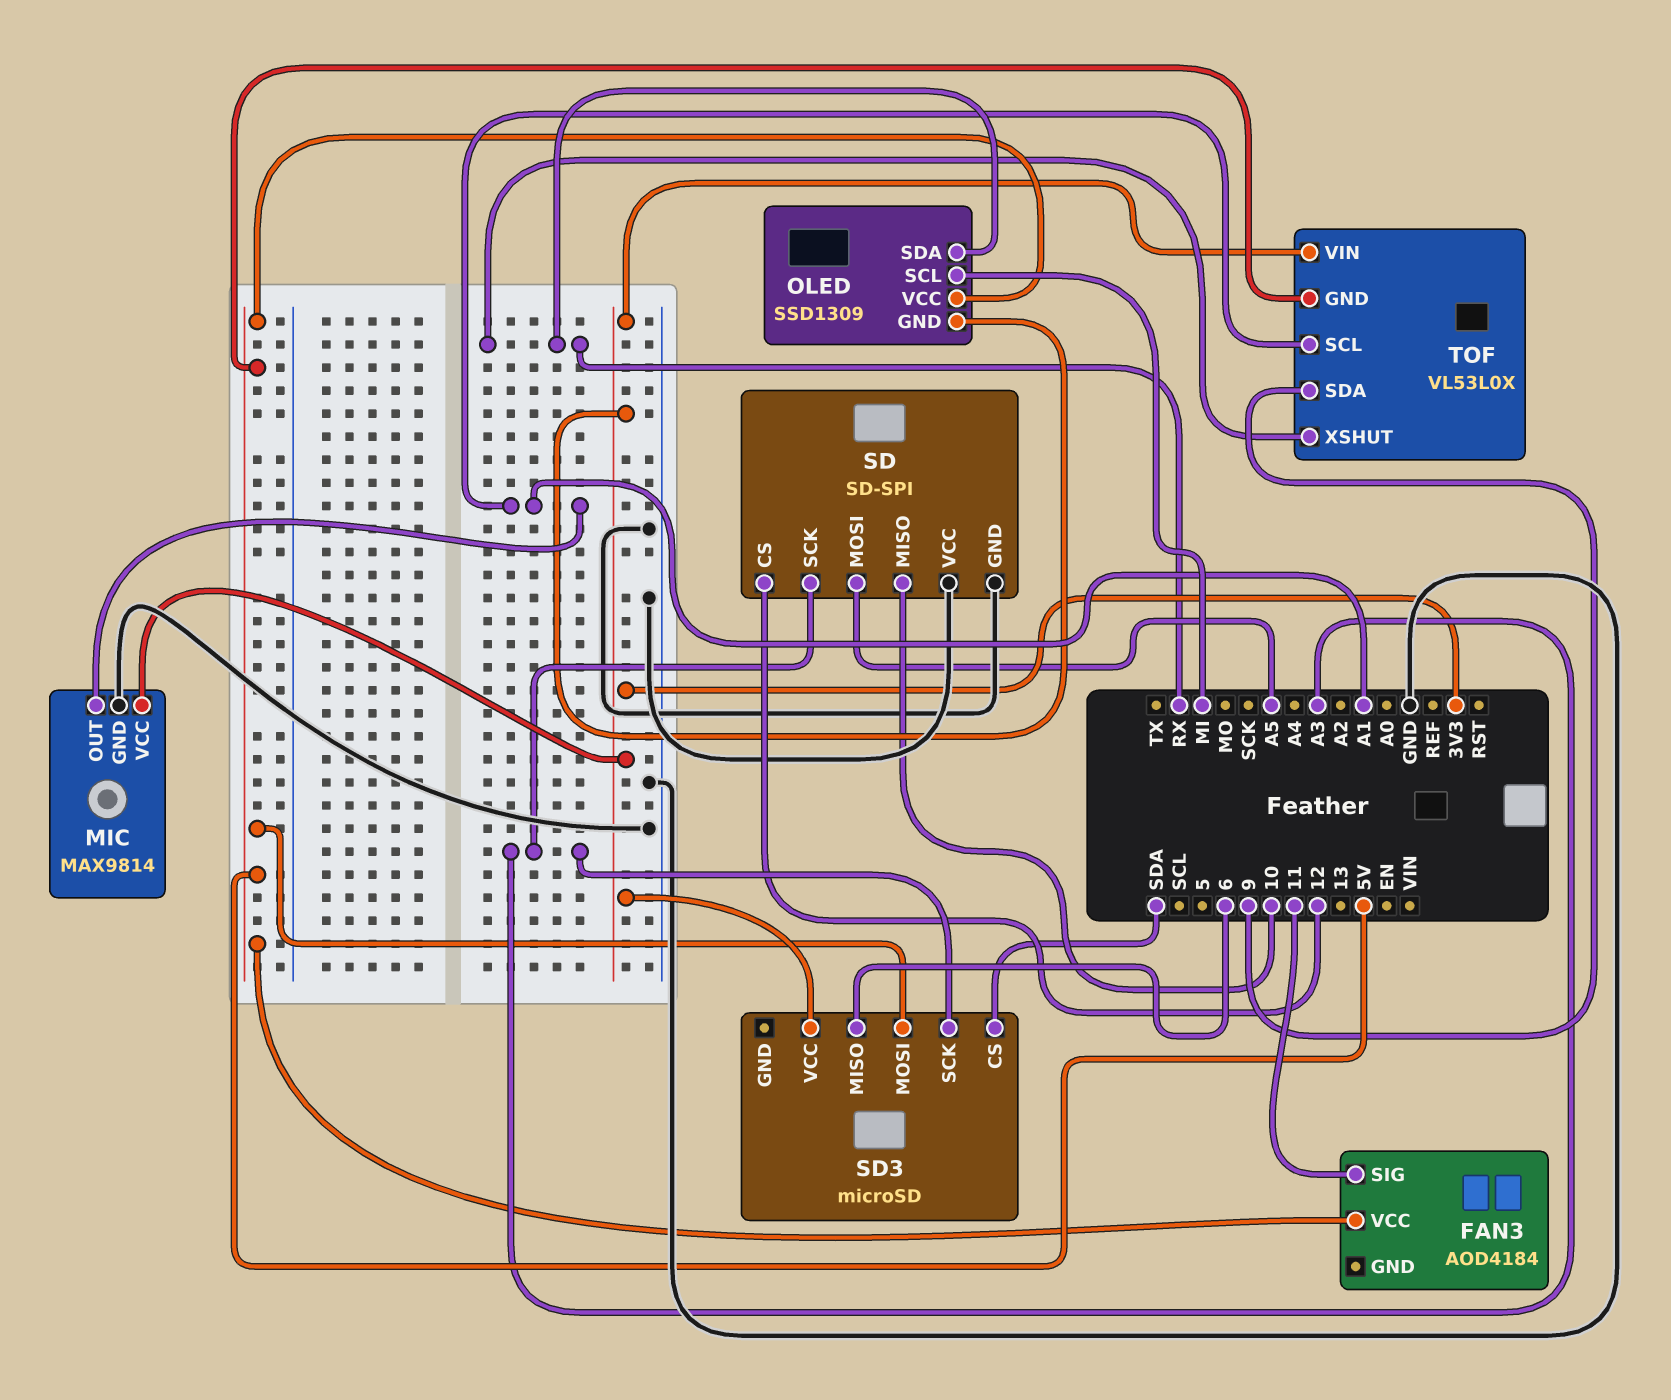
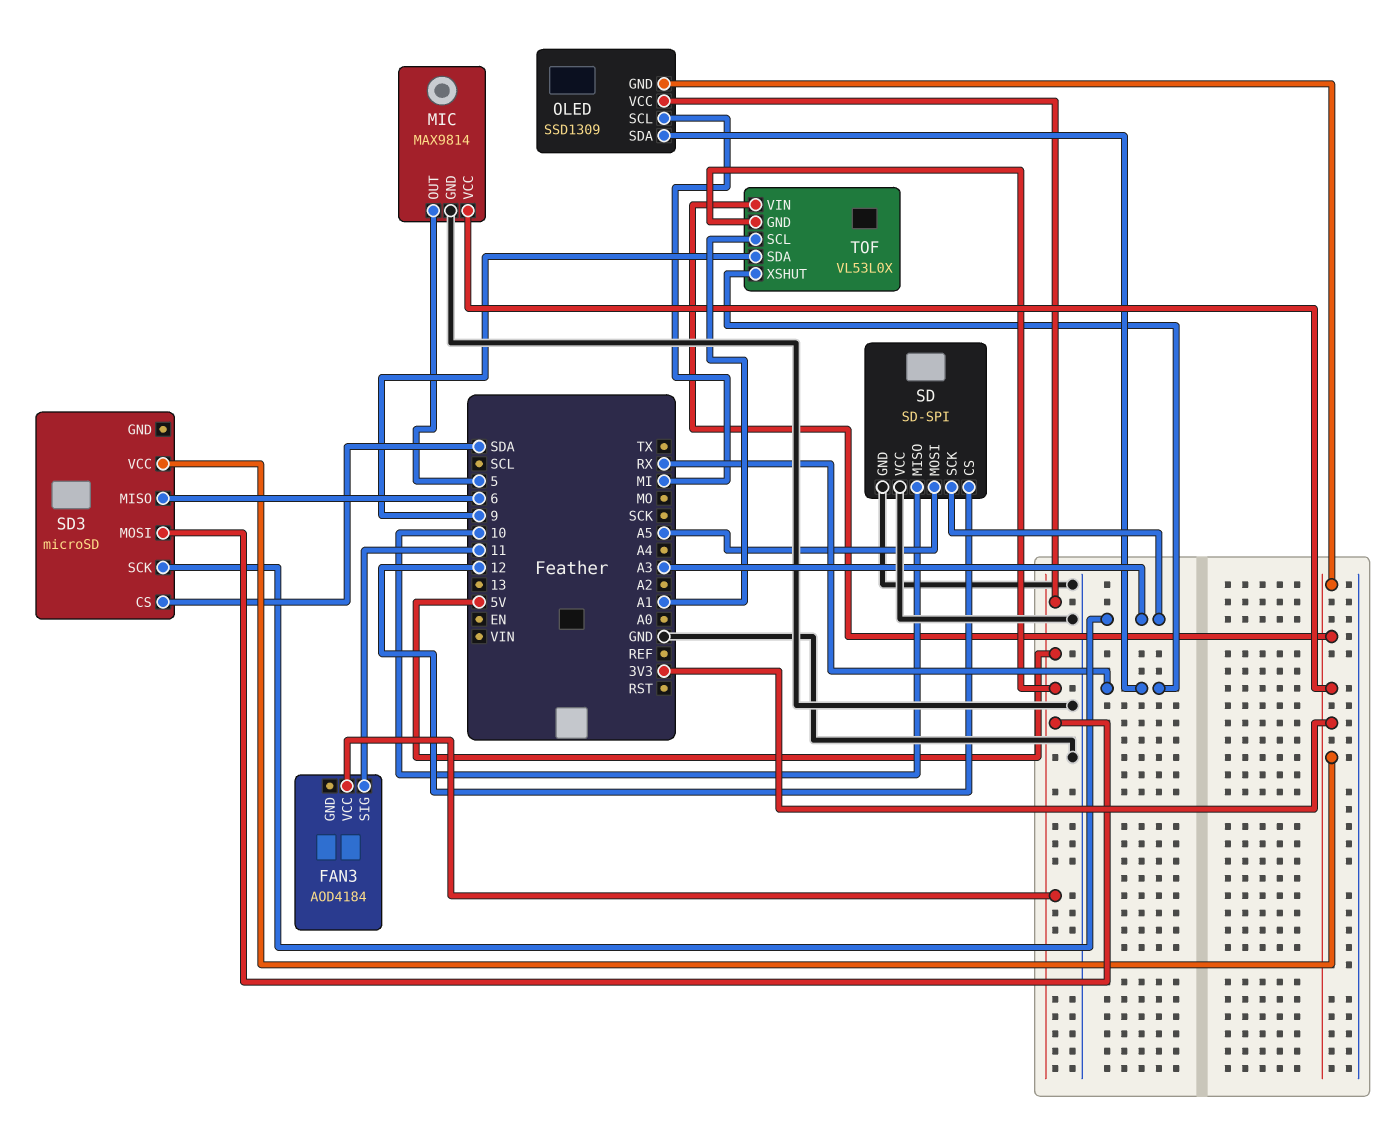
MIC pin OUT: A1 -> 5

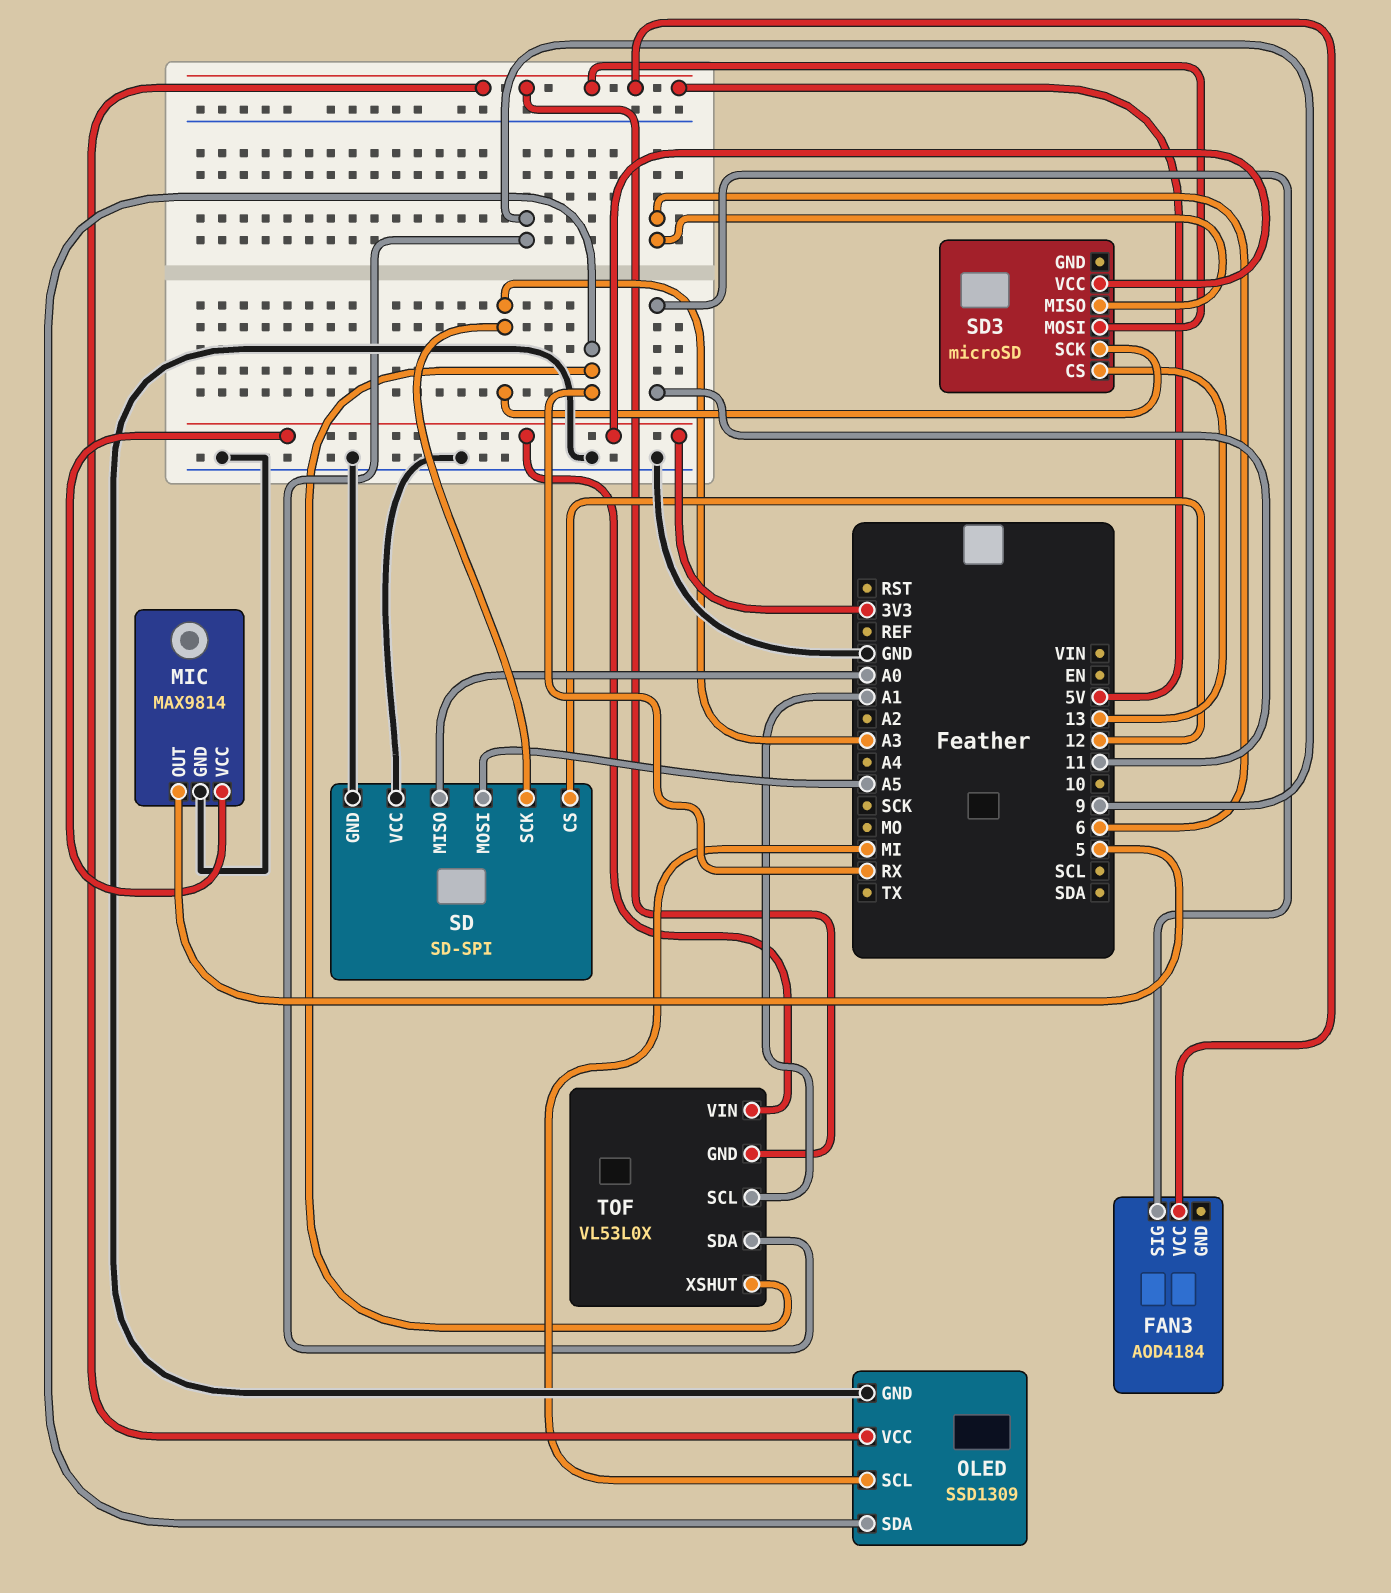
OLED pin GND: 3V3 -> GND
SD pin MISO: 10 -> A0
SD3 pin CS: SDA -> 13

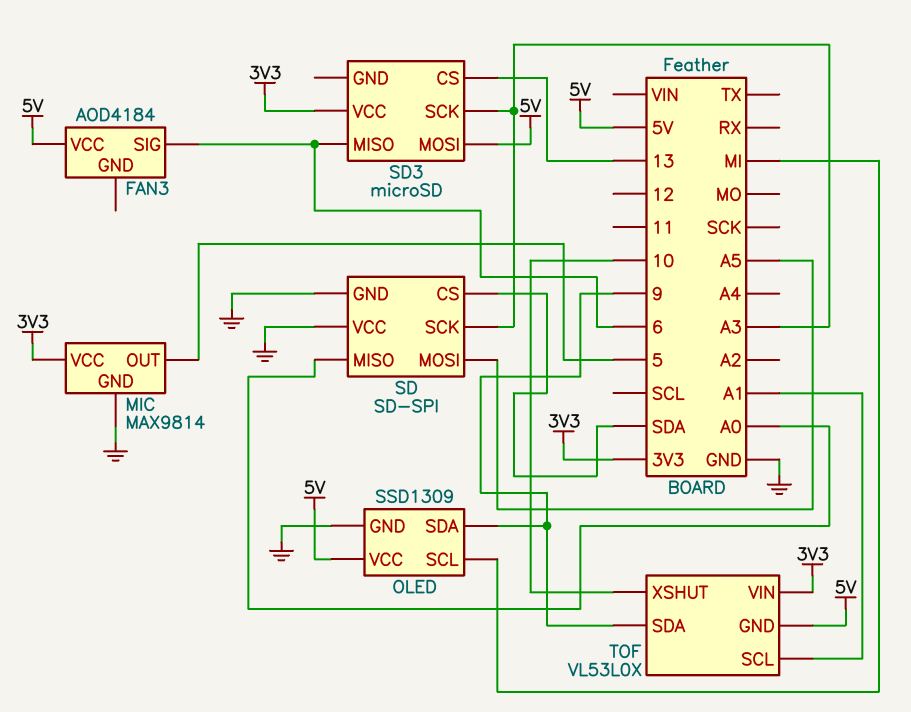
FAN3 pin SIG: 11 -> 6
OLED pin SDA: RX -> 9
SD pin CS: 12 -> SDA
TOF pin XSHUT: RX -> 10

